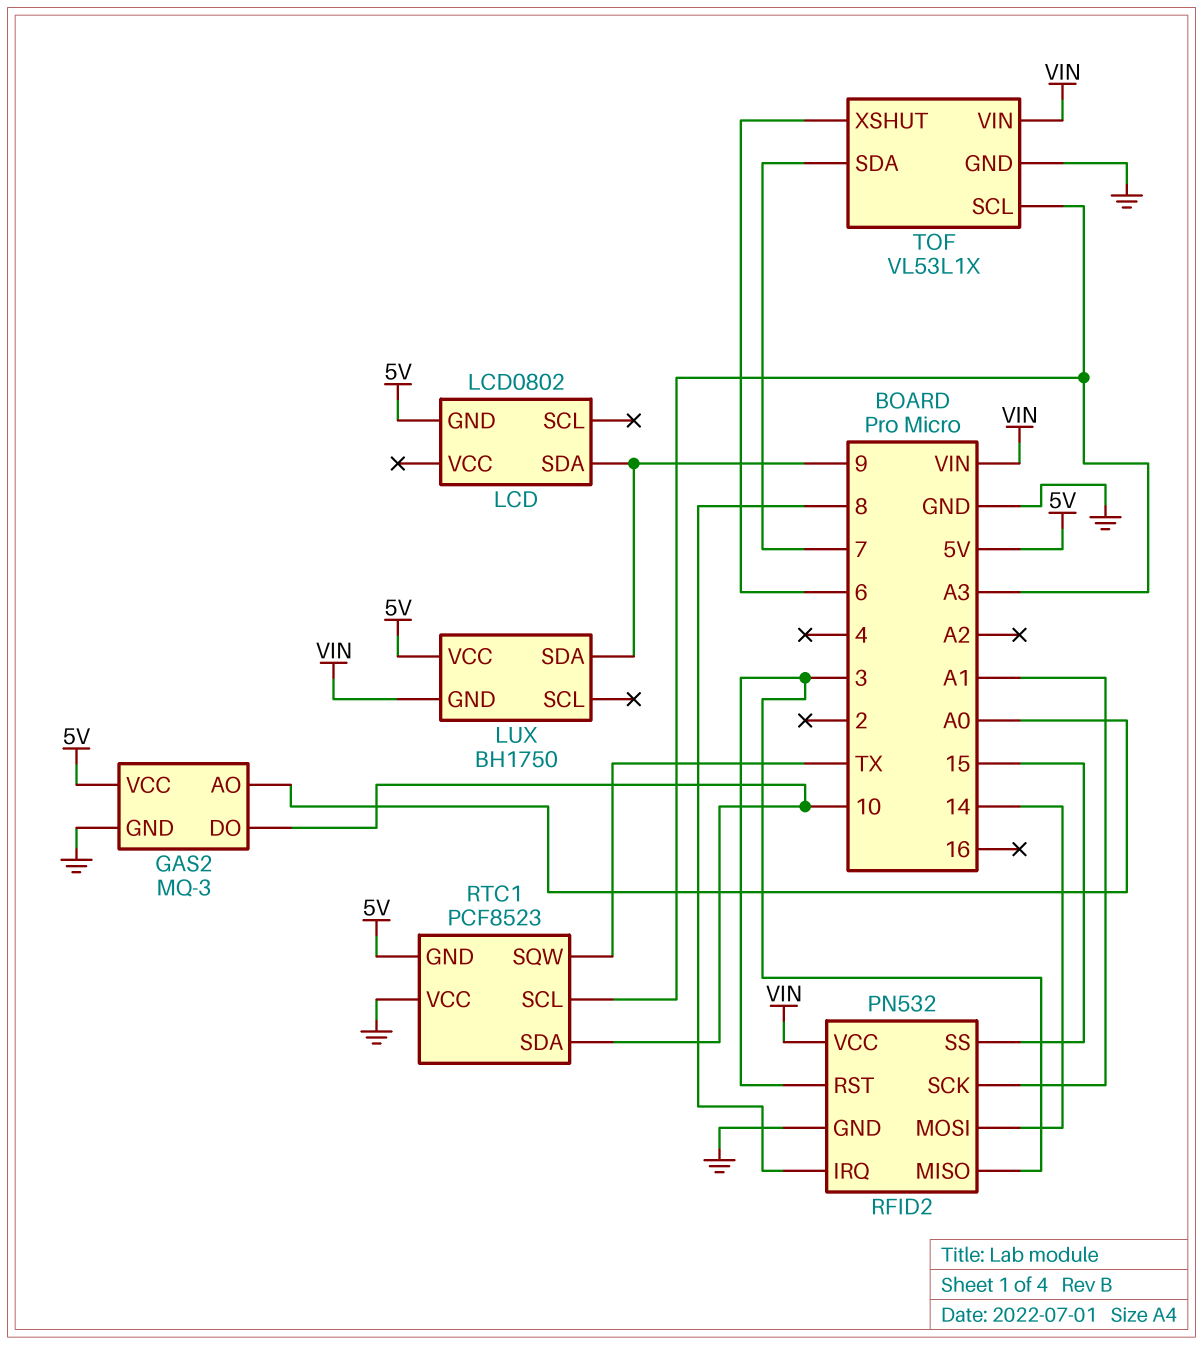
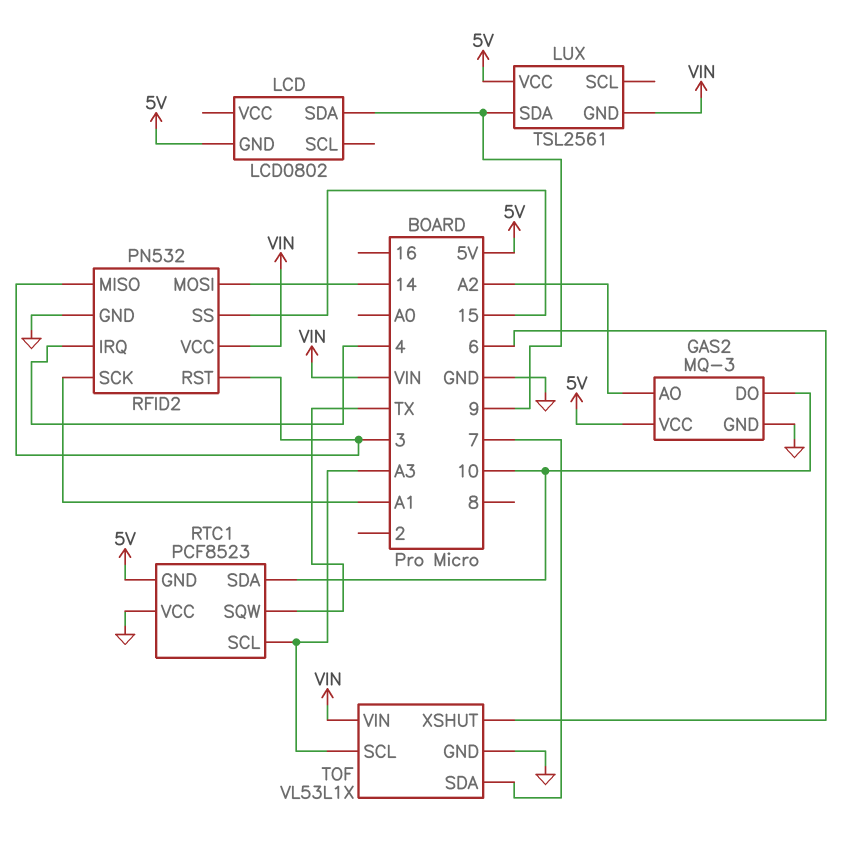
GAS2 pin AO: A0 -> A2
LUX: BH1750 -> TSL2561
RFID2 pin IRQ: 8 -> 4

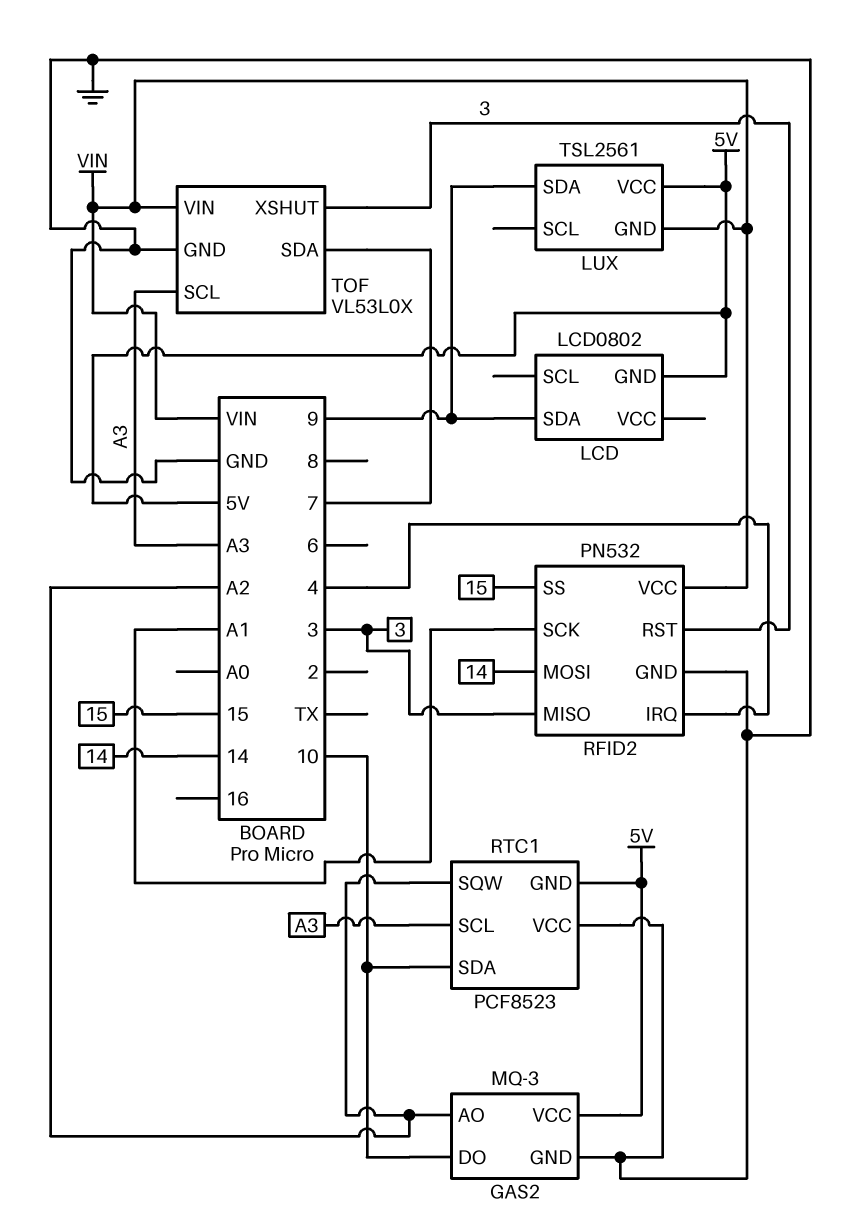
RTC1 pin SQW: TX -> A2
TOF: VL53L1X -> VL53L0X
TOF pin XSHUT: 6 -> 3

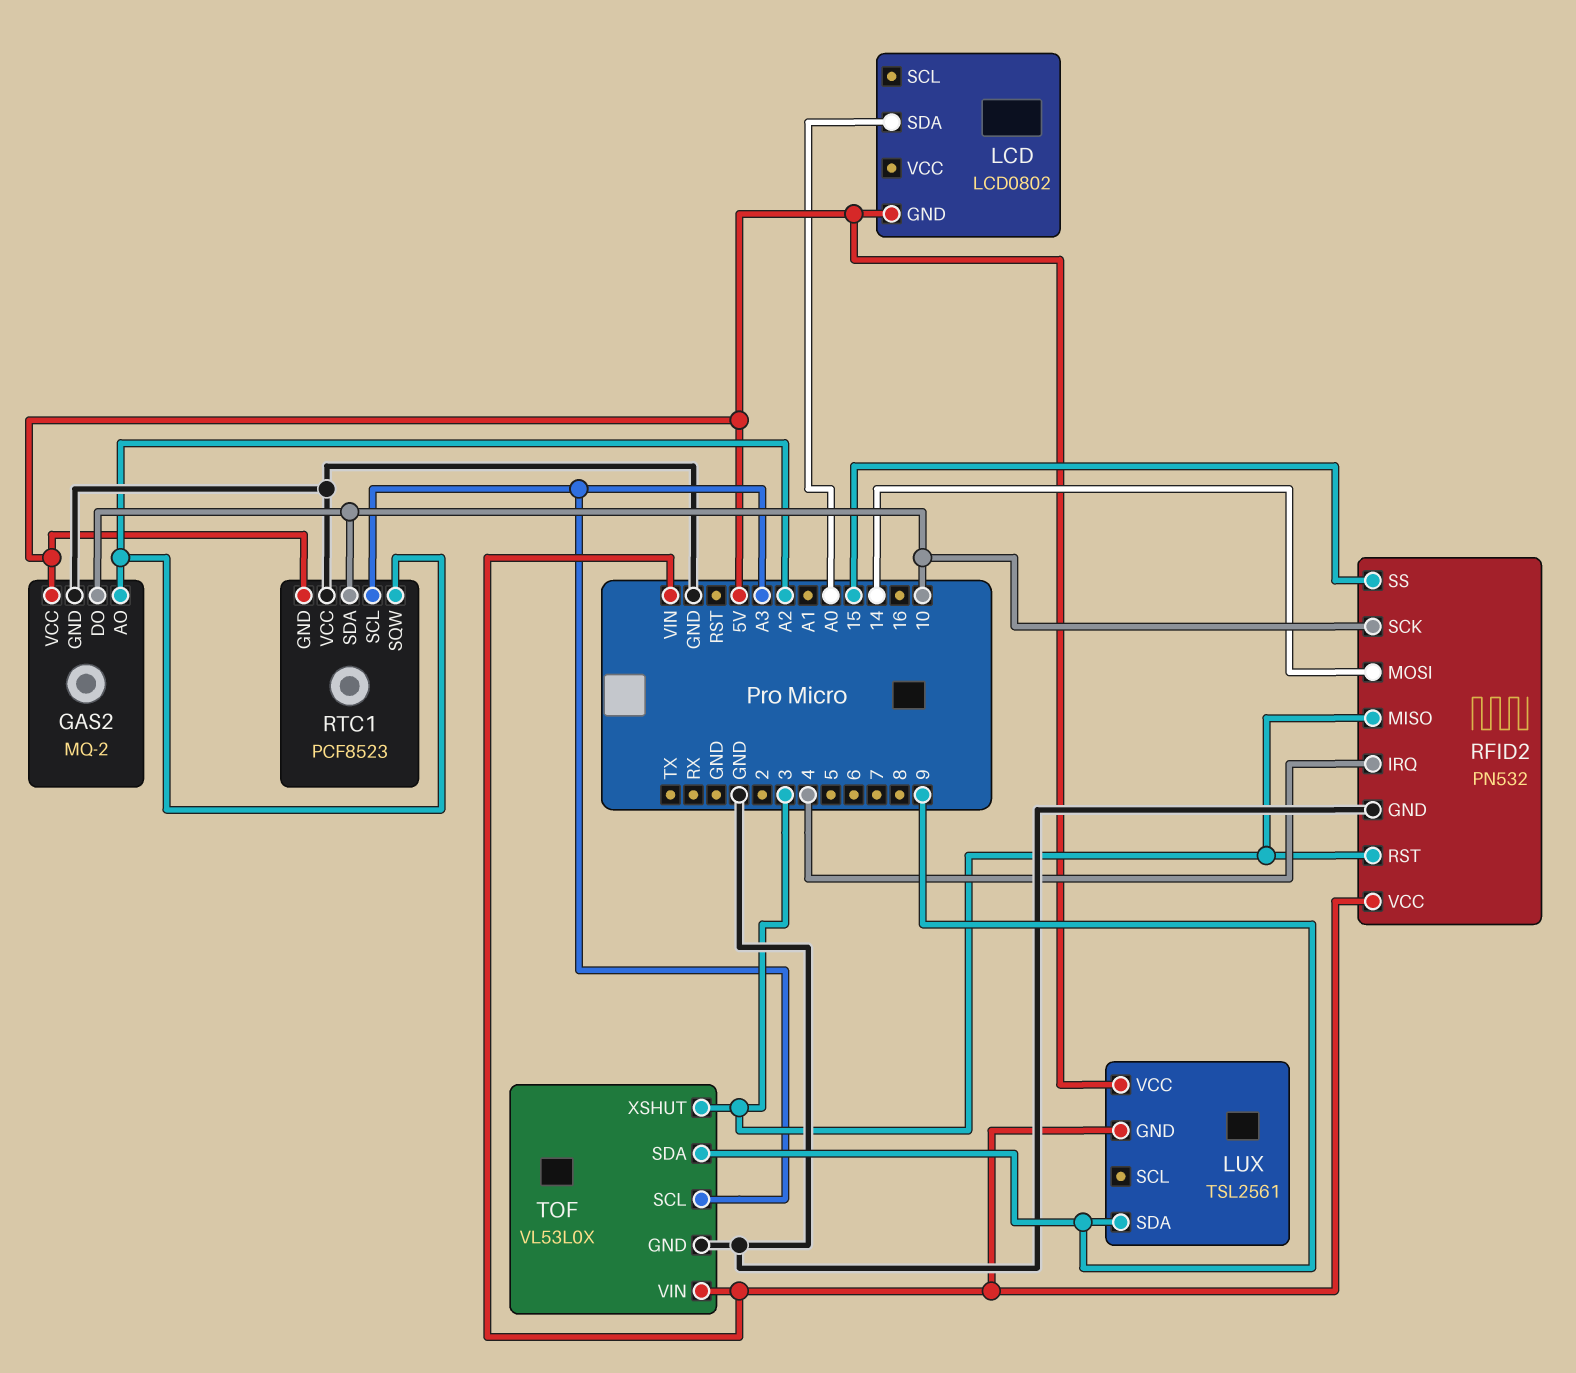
GAS2: MQ-3 -> MQ-2
LCD pin SDA: 9 -> A0
RFID2 pin SCK: A1 -> 10
TOF pin SDA: 7 -> 9

